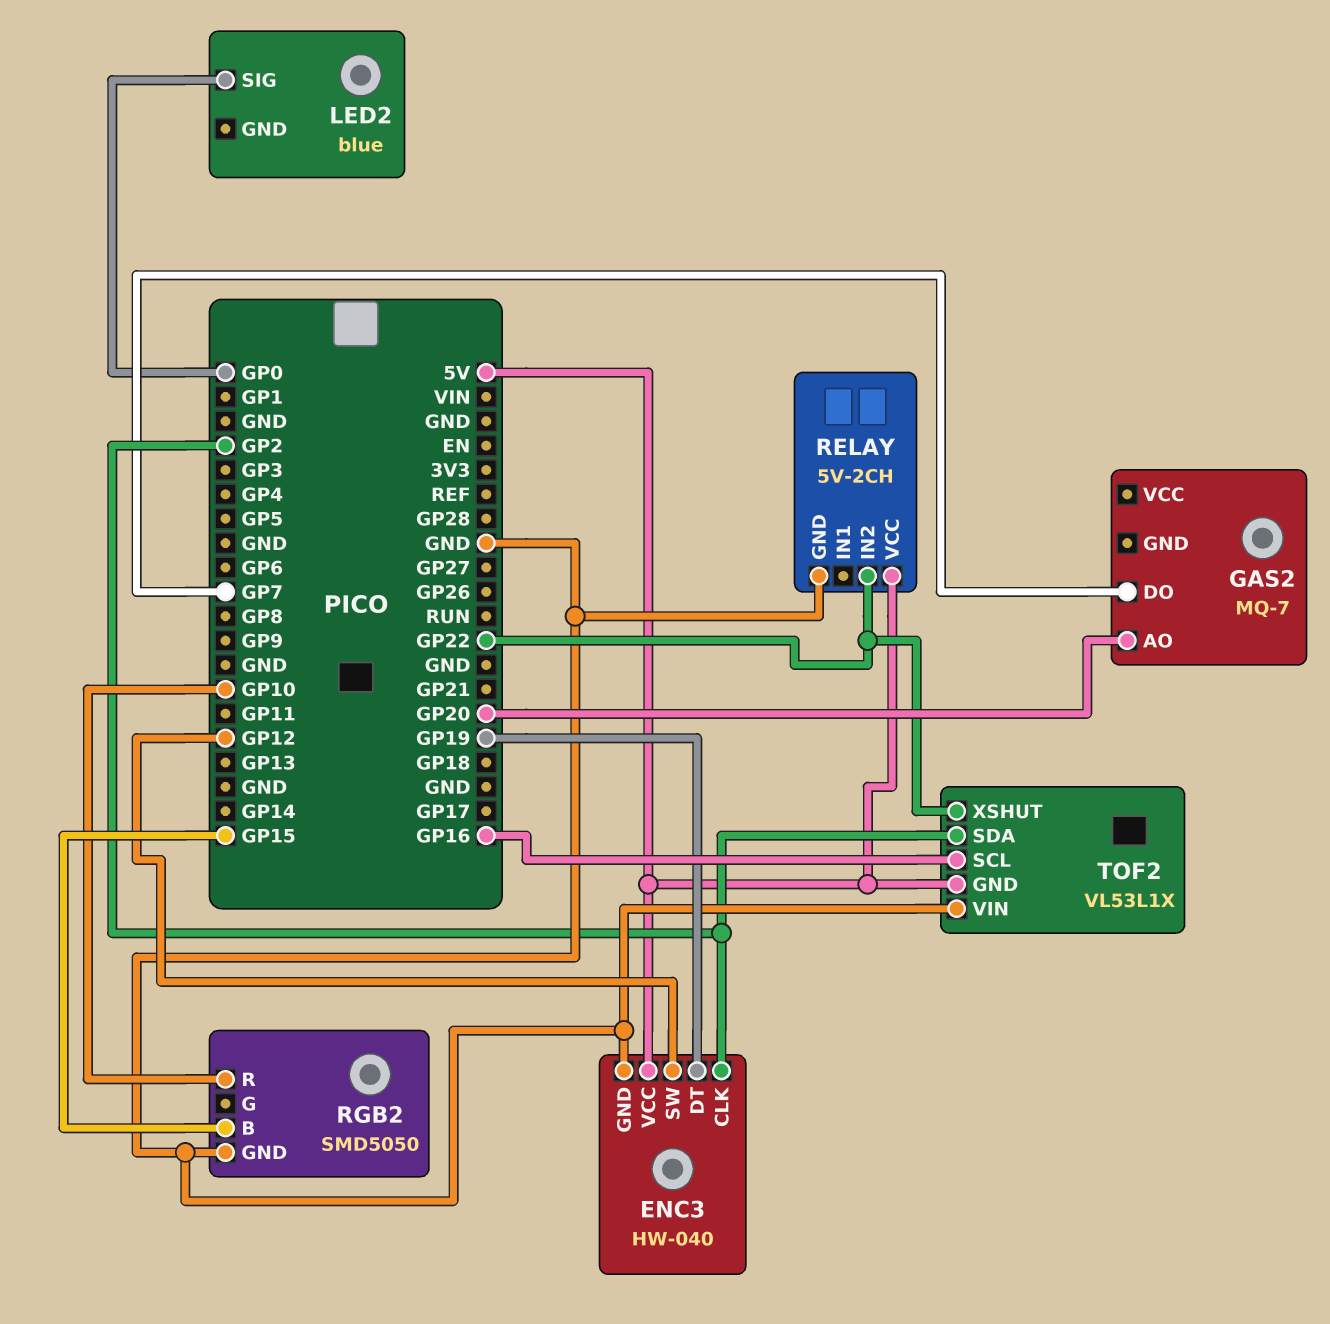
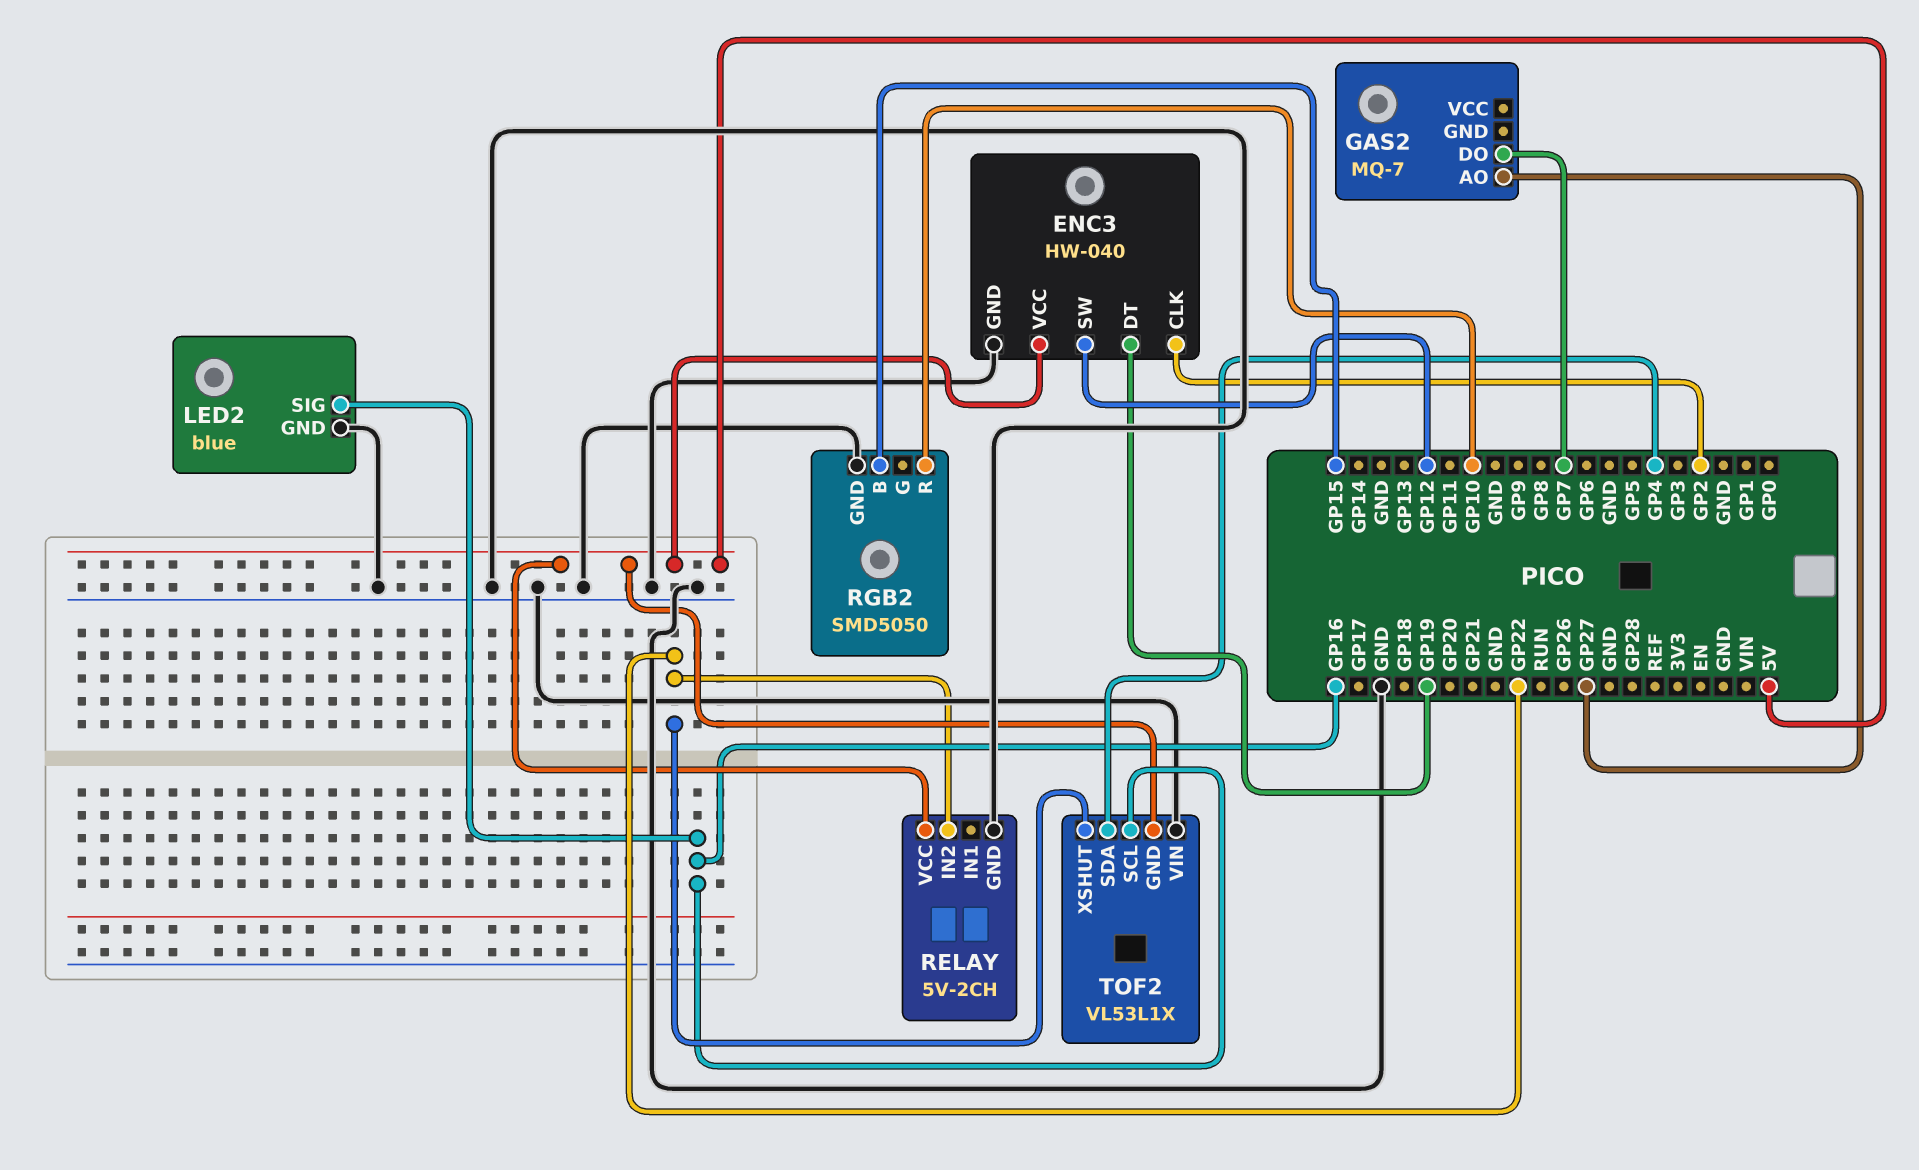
GAS2 pin AO: GP20 -> GP27
LED2 pin GND: none -> GND
LED2 pin SIG: GP0 -> GP16
TOF2 pin SDA: GP2 -> GP4

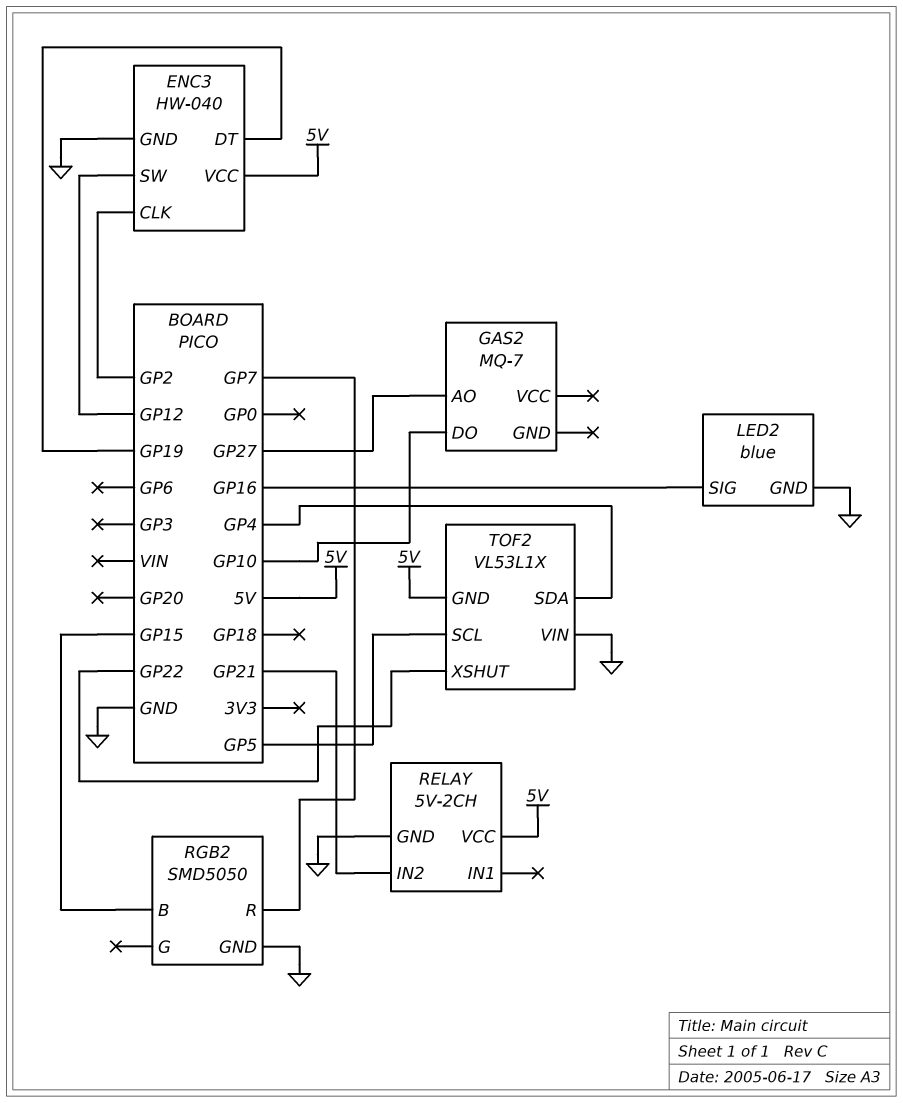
GAS2 pin DO: GP7 -> GP10
RELAY pin IN2: GP22 -> GP21
RGB2 pin R: GP10 -> GP7
TOF2 pin SCL: GP16 -> GP5

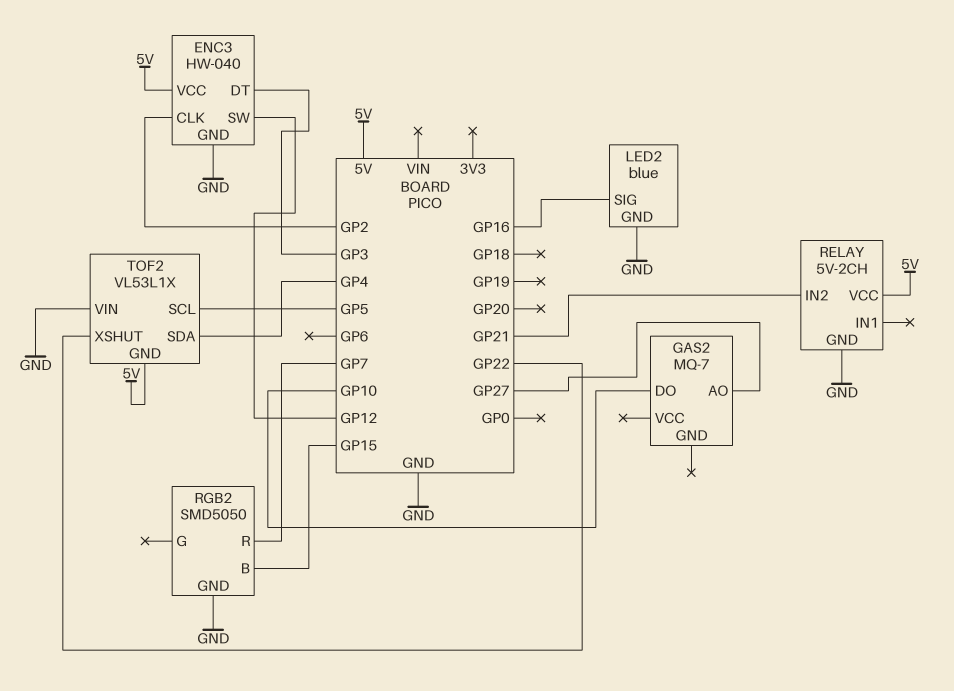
ENC3 pin DT: GP19 -> GP3

